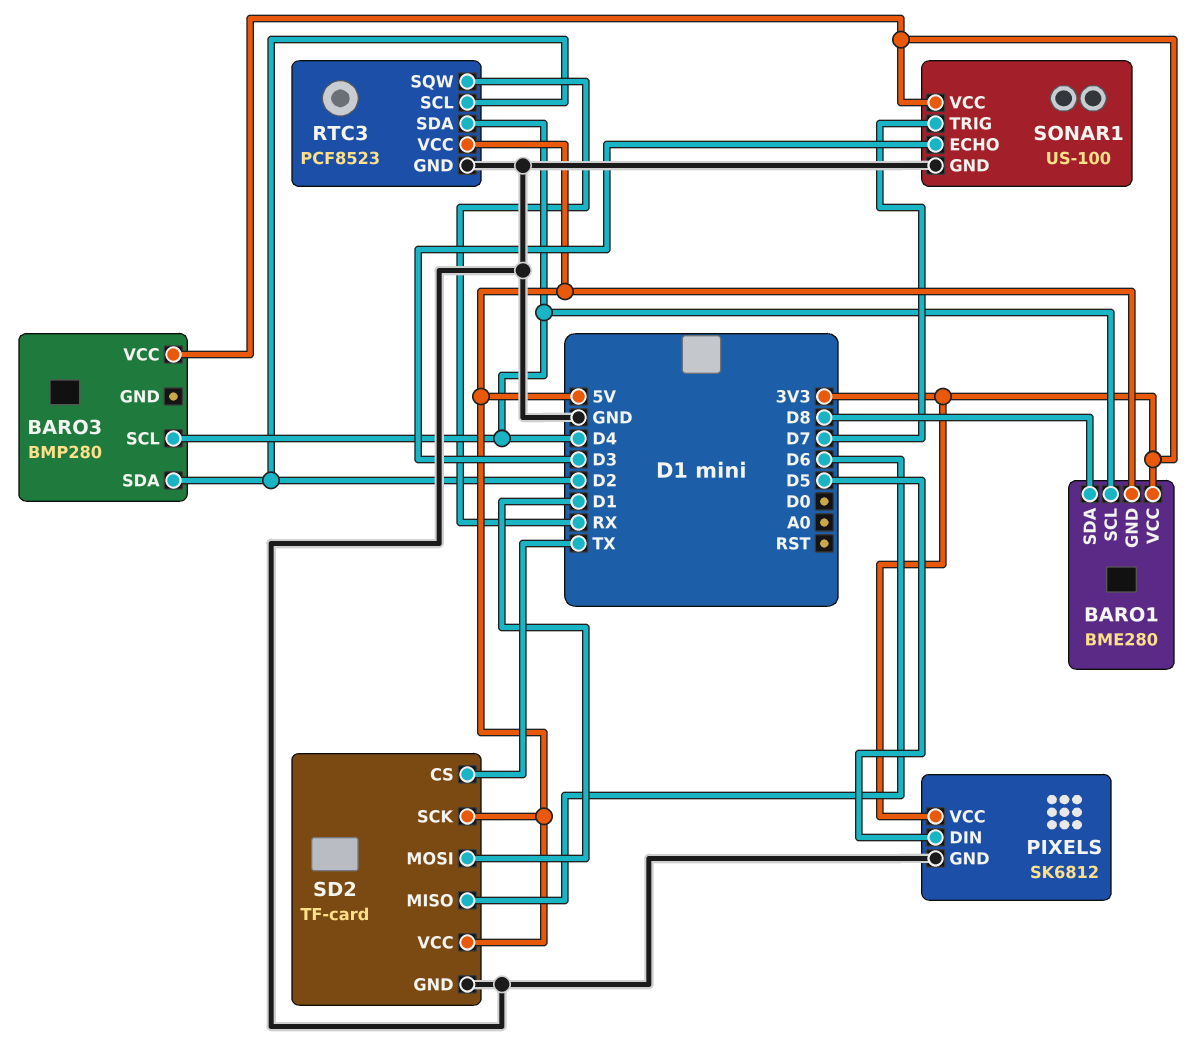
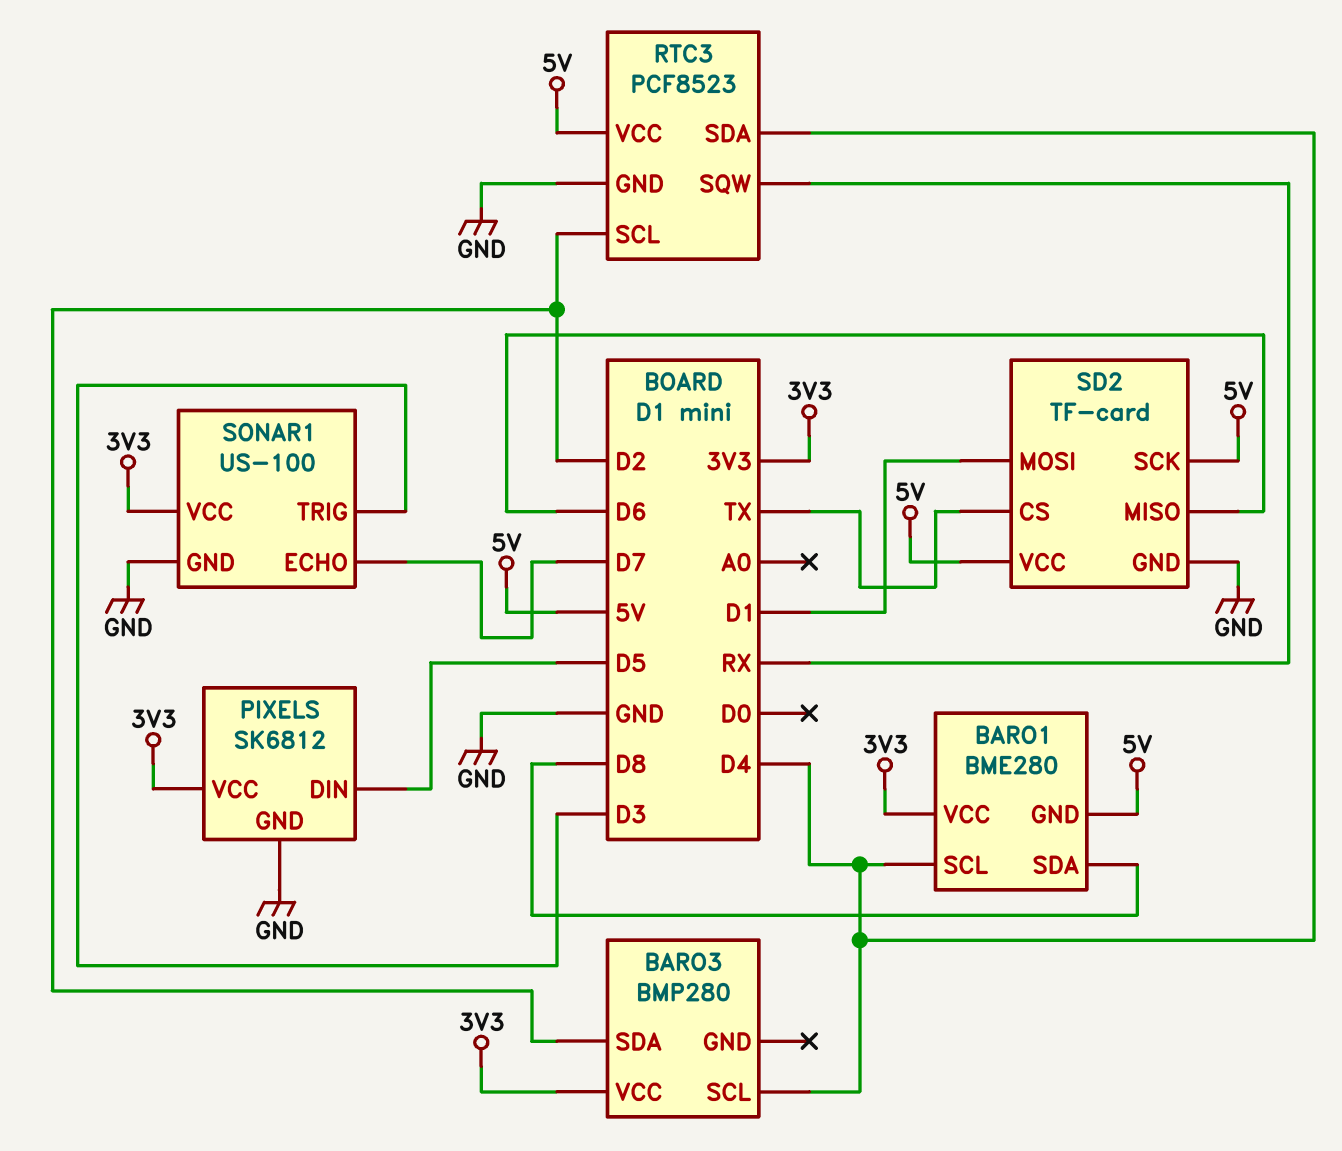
SONAR1 pin ECHO: D3 -> D7
SONAR1 pin TRIG: D7 -> D3

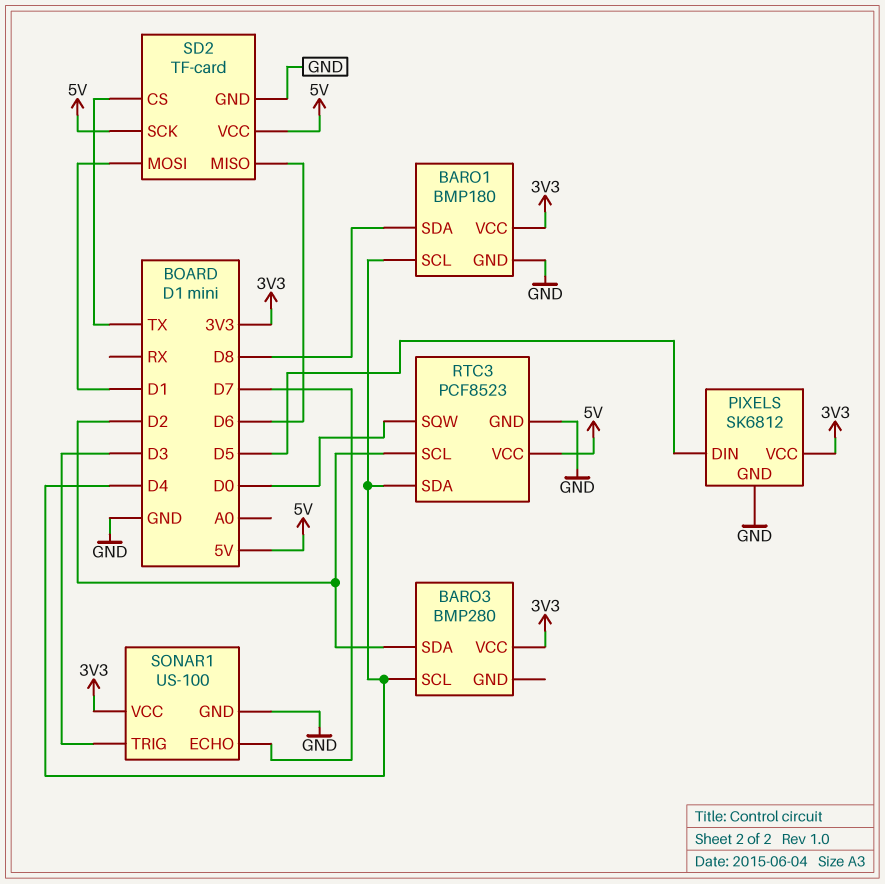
BARO1: BME280 -> BMP180
BARO1 pin GND: 5V -> GND
RTC3 pin SQW: RX -> D0

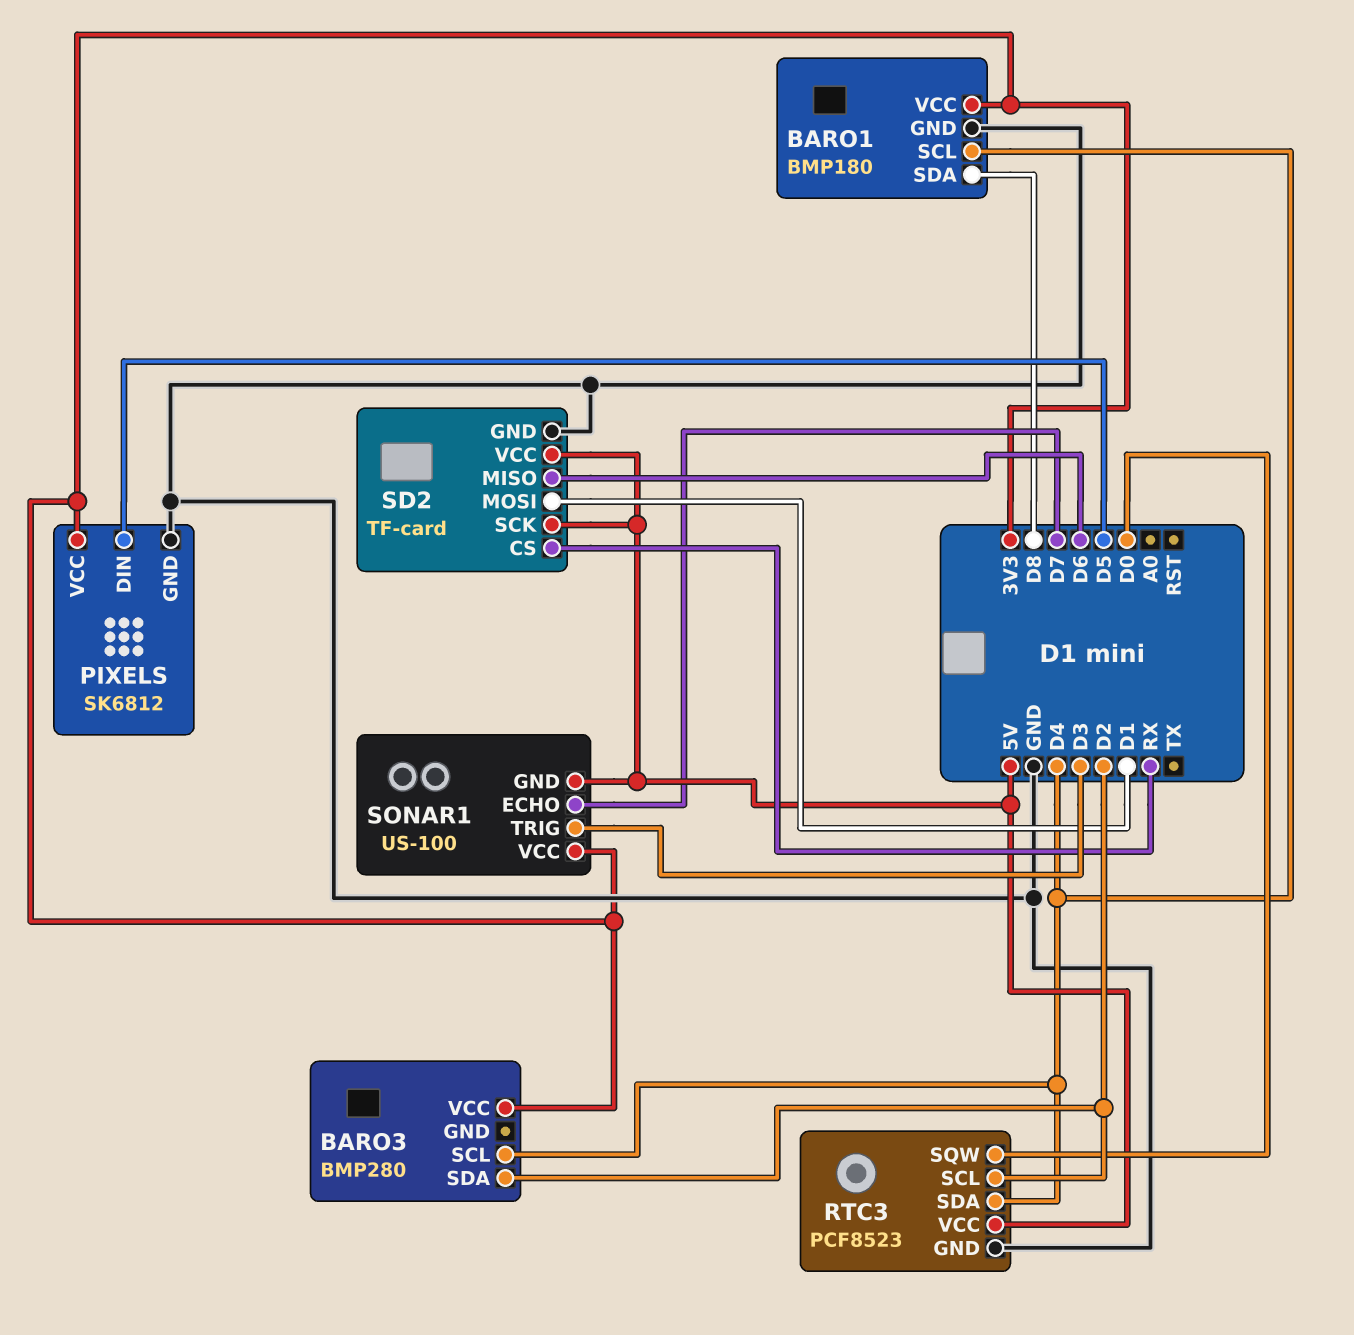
SD2 pin CS: TX -> RX
SONAR1 pin GND: GND -> 5V

